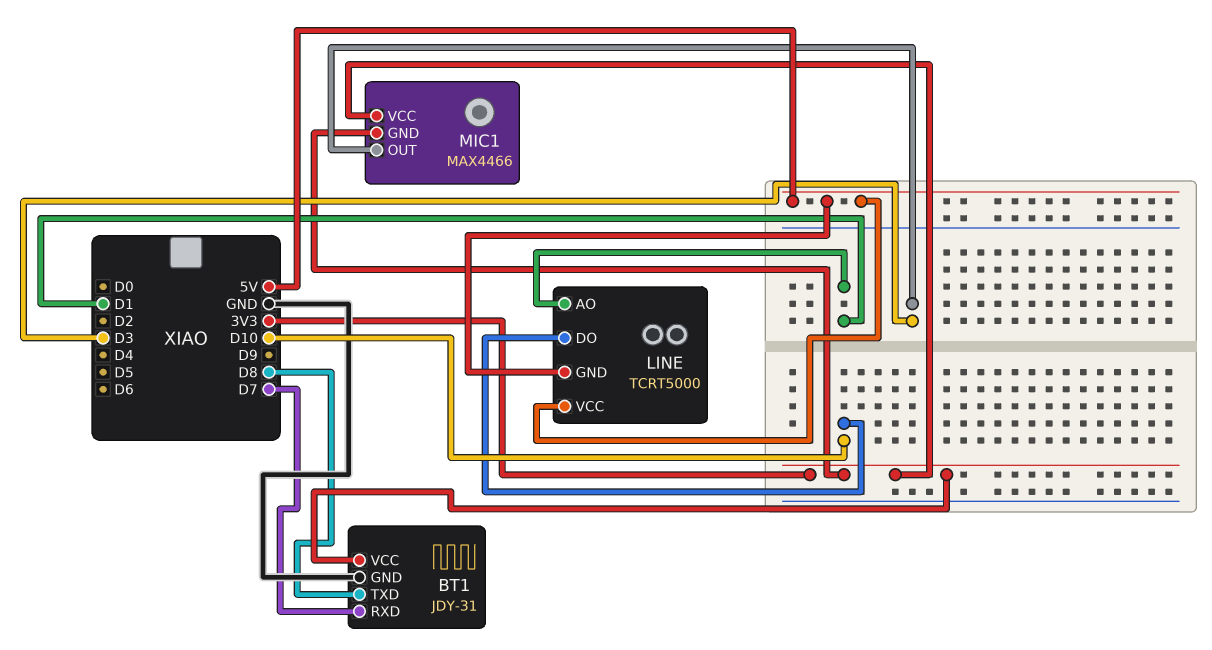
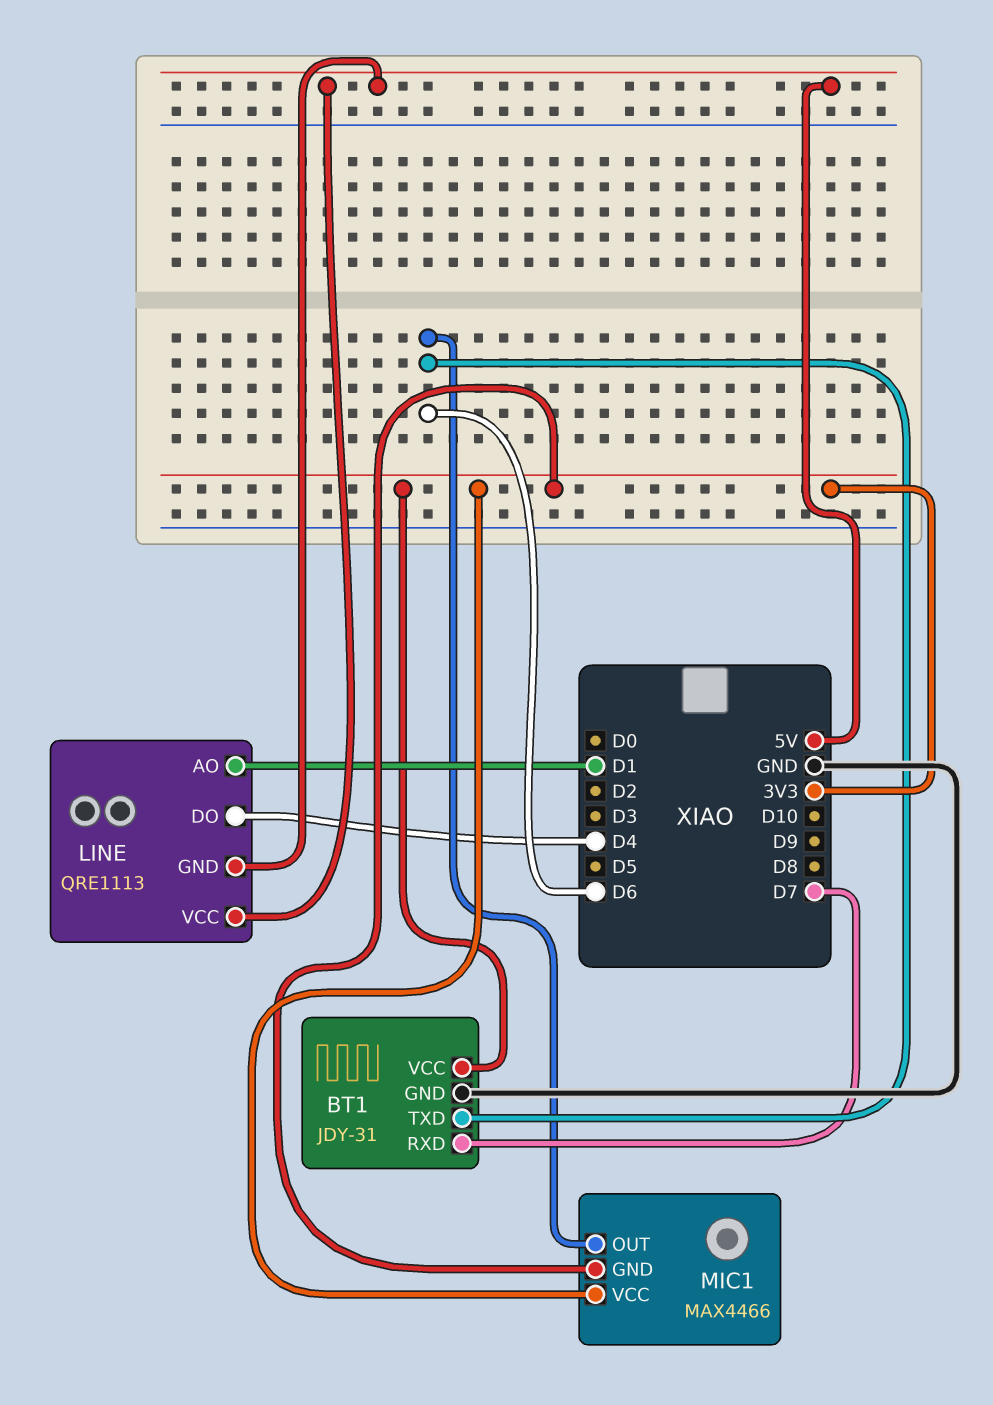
BT1 pin TXD: D8 -> D6
LINE: TCRT5000 -> QRE1113
LINE pin DO: D10 -> D4
MIC1 pin OUT: D3 -> D6

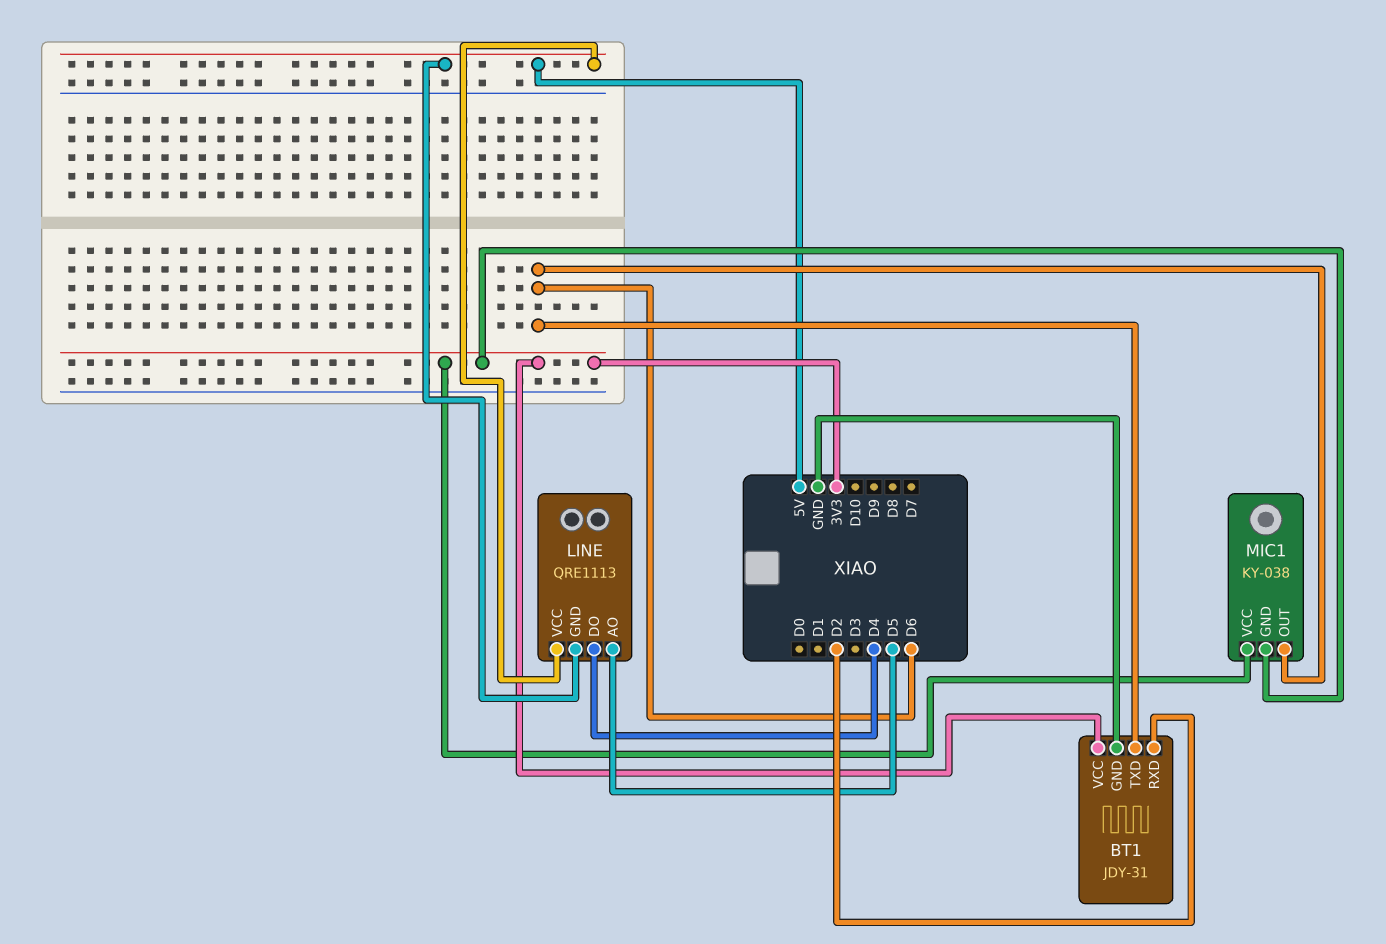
BT1 pin RXD: D7 -> D2
LINE pin AO: D1 -> D5
MIC1: MAX4466 -> KY-038

